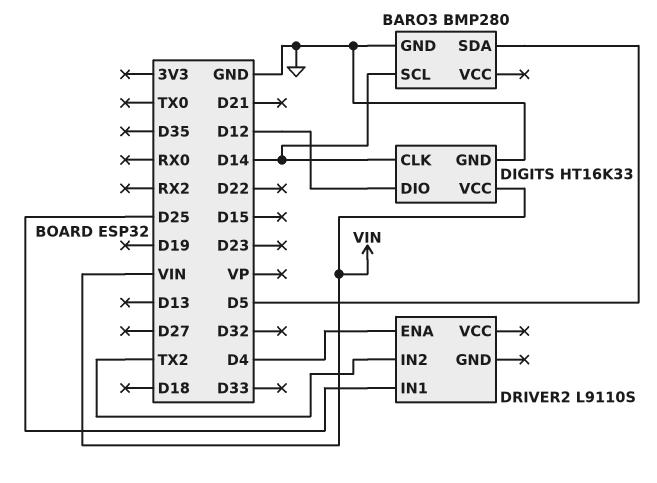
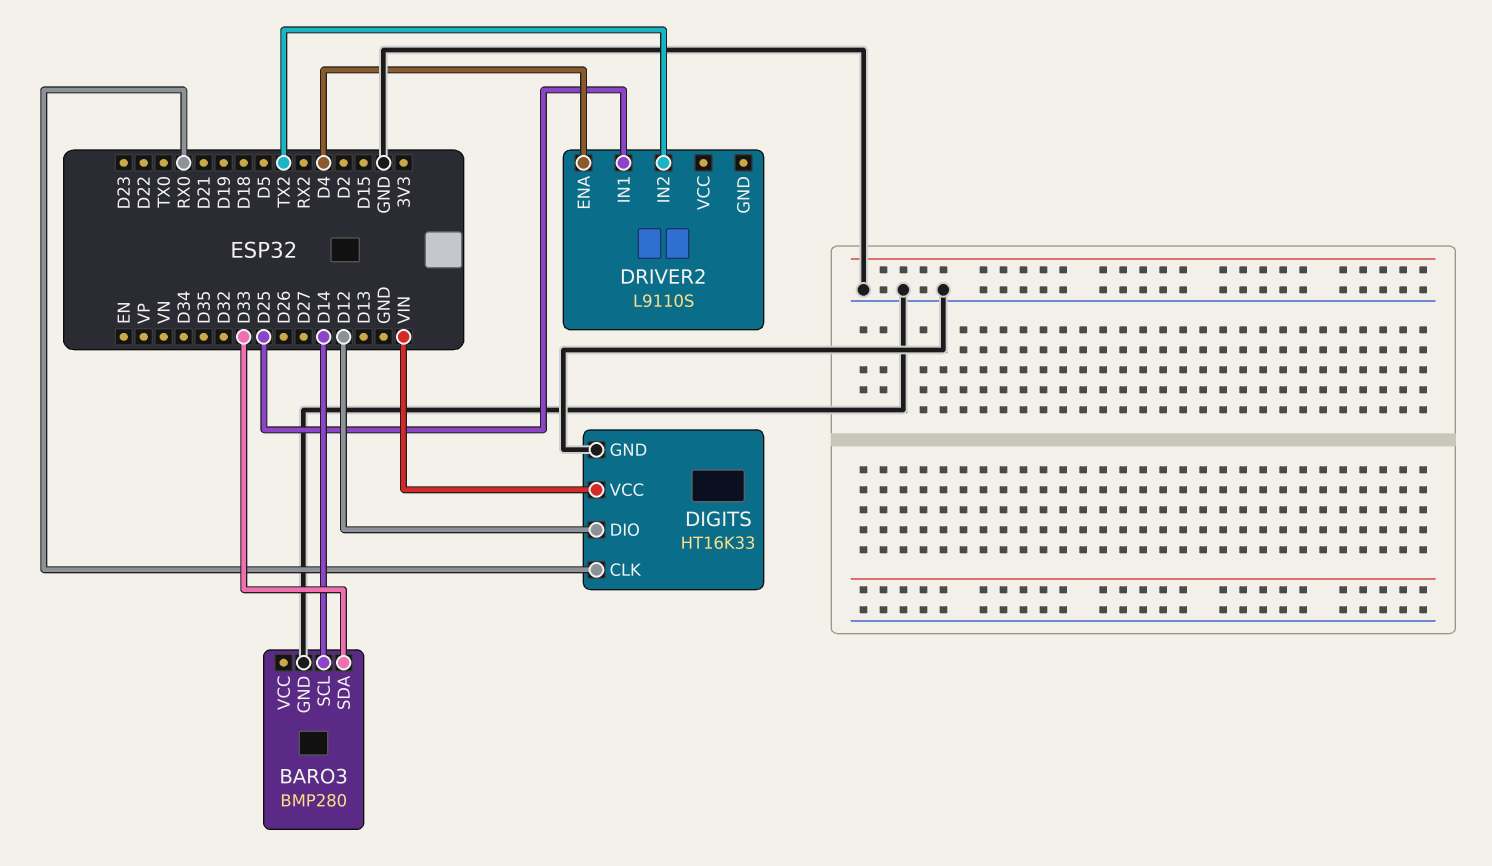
BARO3 pin SDA: D5 -> D33
DIGITS pin CLK: D14 -> RX0

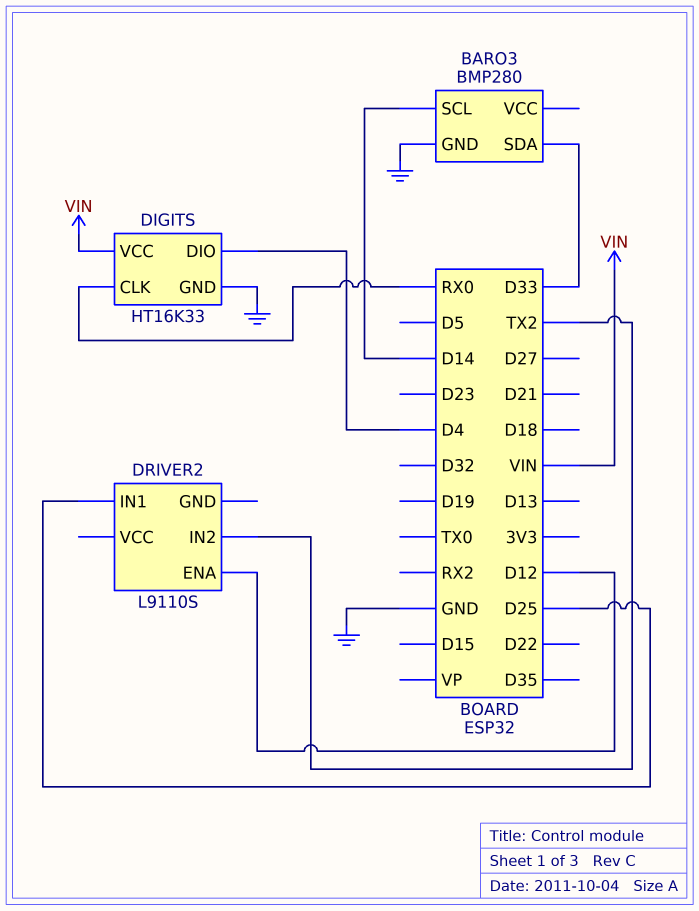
DIGITS pin DIO: D12 -> D4
DRIVER2 pin ENA: D4 -> D12

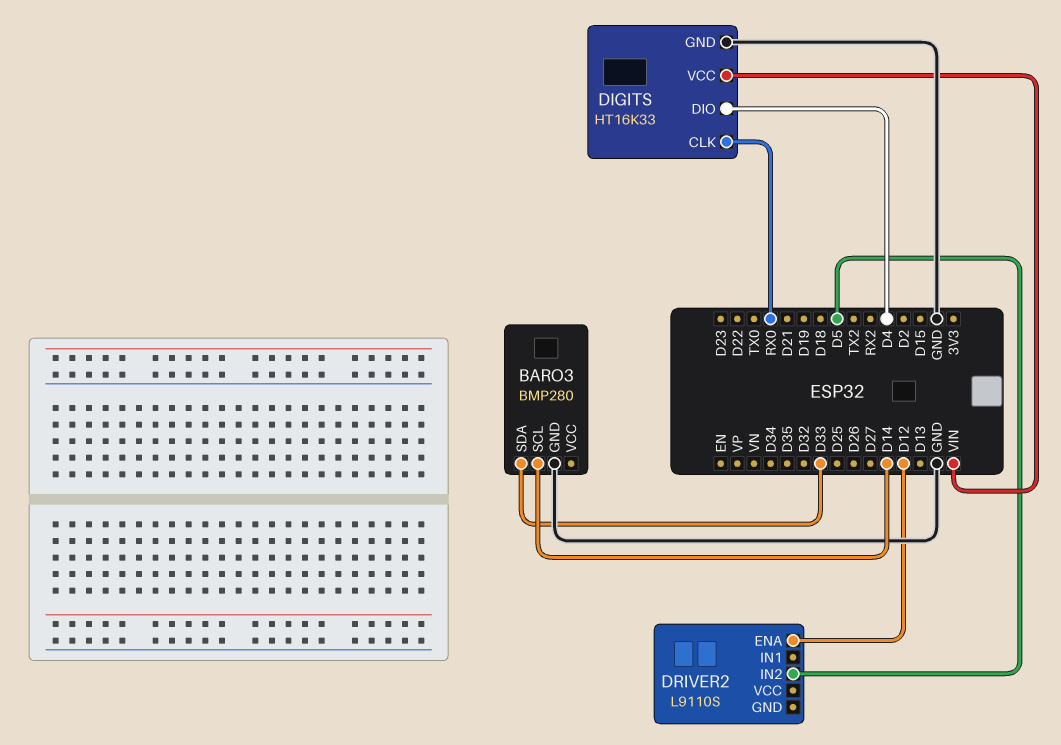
DRIVER2 pin IN1: D25 -> none
DRIVER2 pin IN2: TX2 -> D5

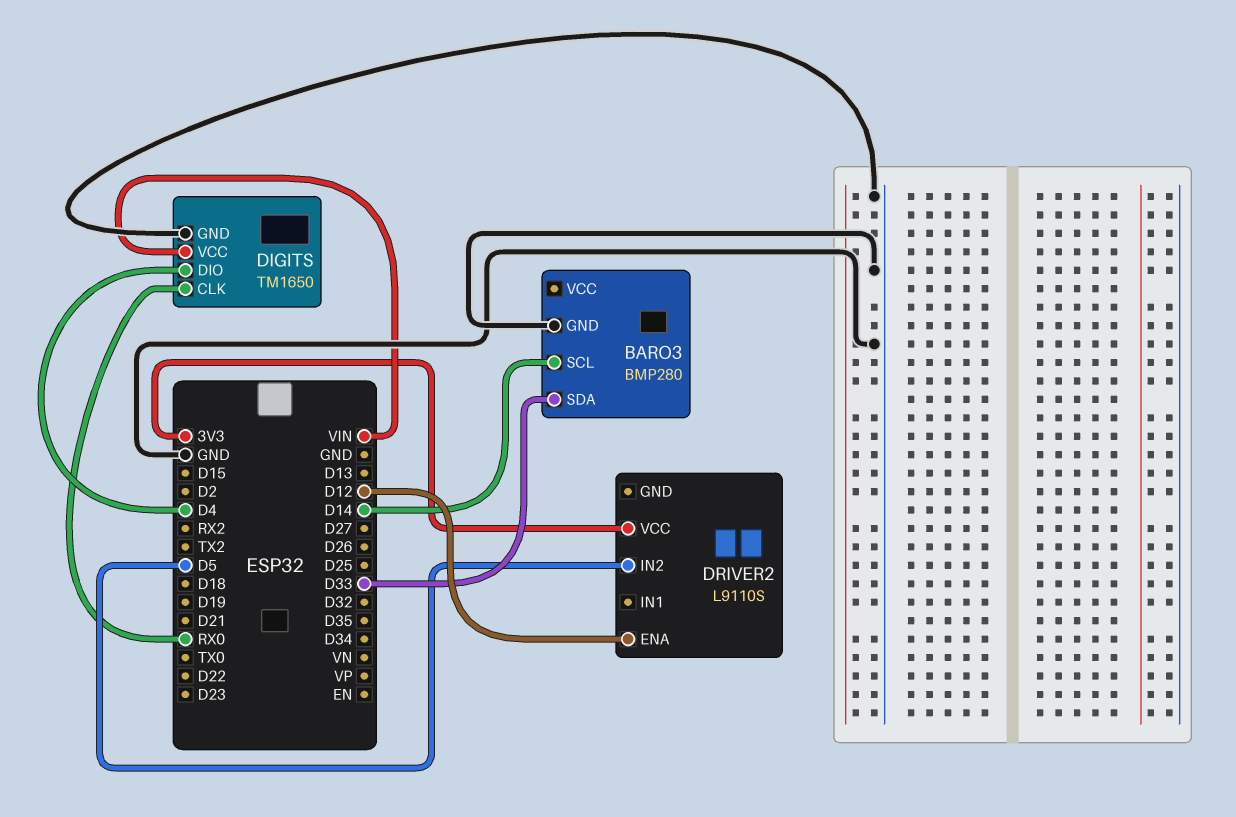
DIGITS: HT16K33 -> TM1650
DRIVER2 pin VCC: none -> 3V3

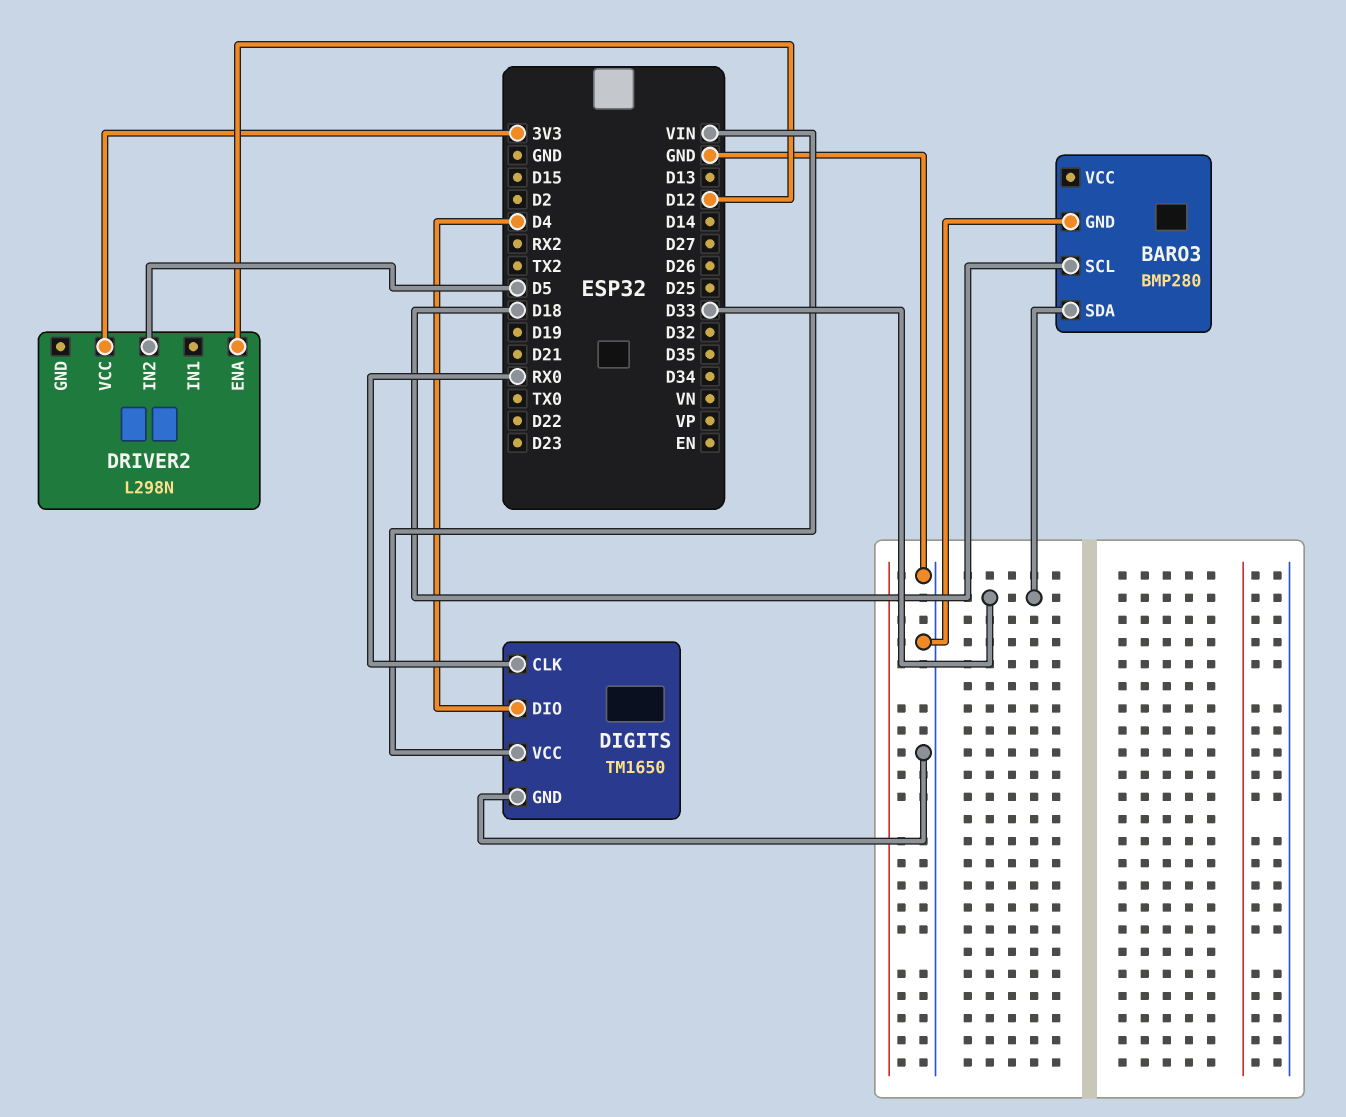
BARO3 pin SCL: D14 -> D18
DRIVER2: L9110S -> L298N

